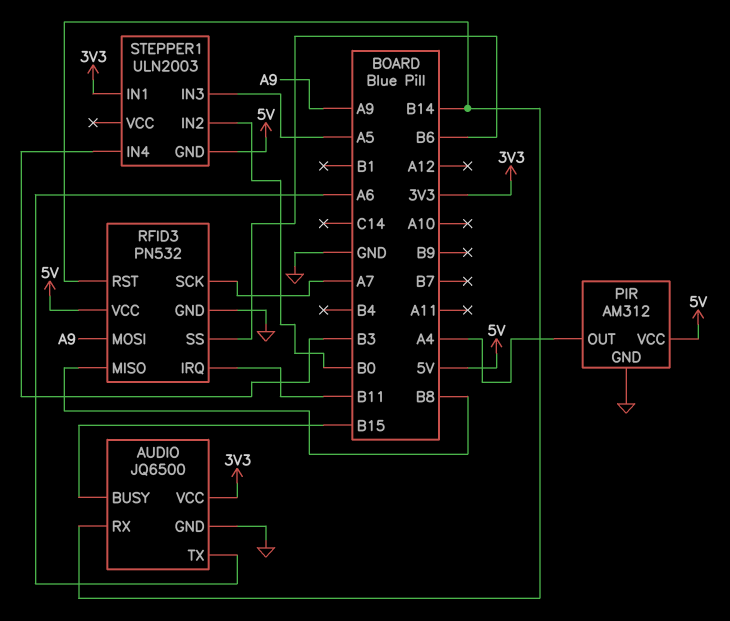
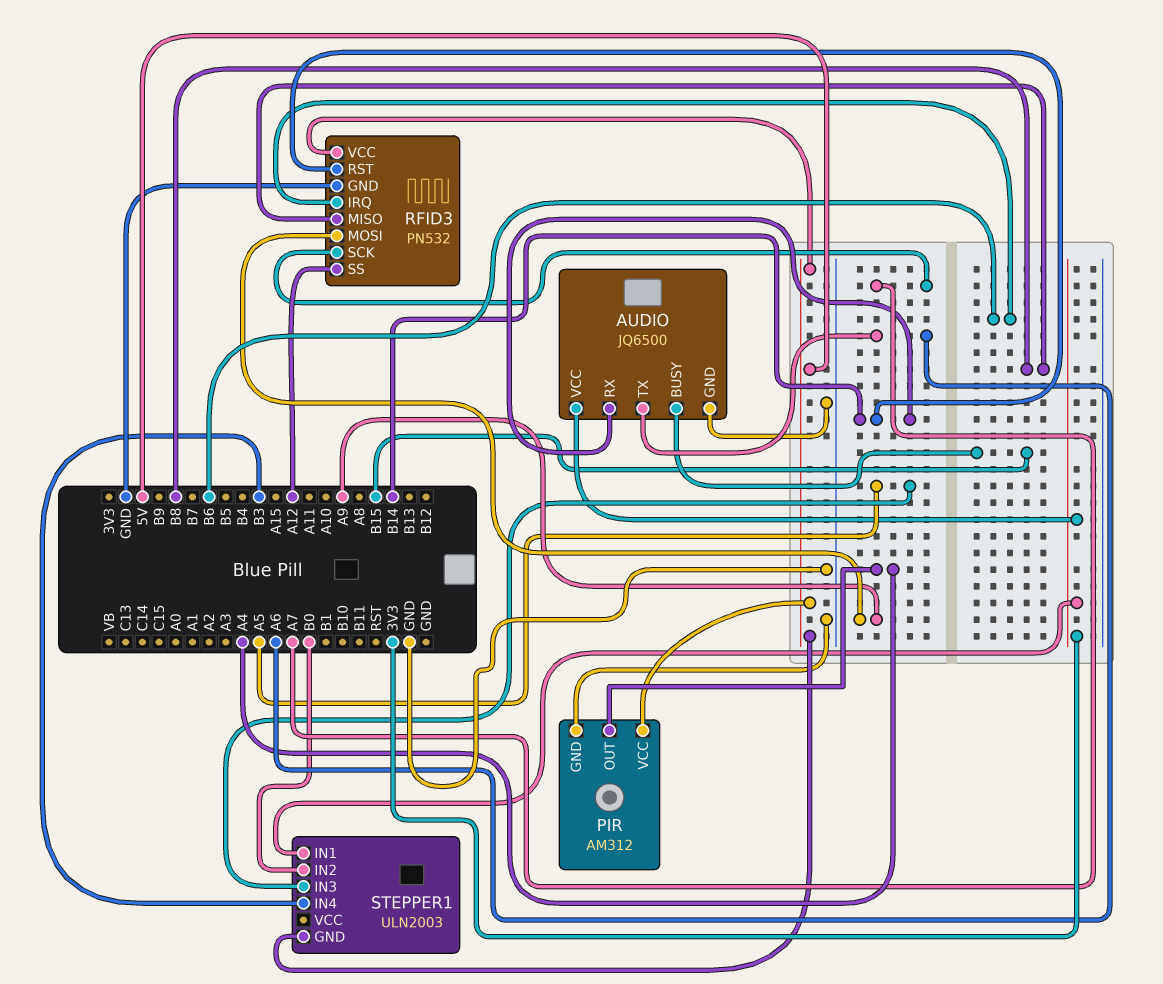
RFID3 pin IRQ: B11 -> B6
RFID3 pin SS: B6 -> A12

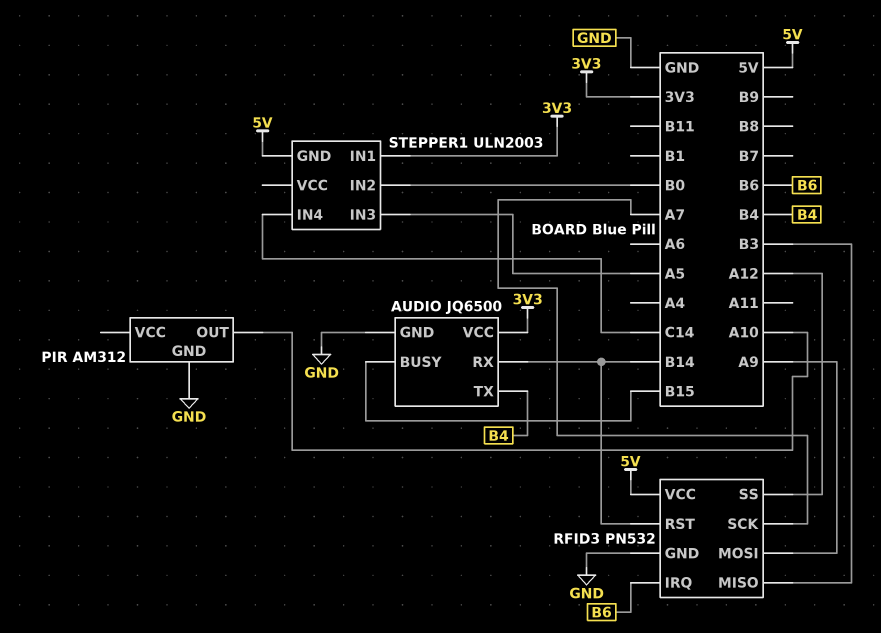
AUDIO pin TX: A6 -> B4
PIR pin OUT: A4 -> A10
PIR pin VCC: 5V -> none
RFID3 pin MISO: B8 -> B3
STEPPER1 pin IN4: B3 -> C14

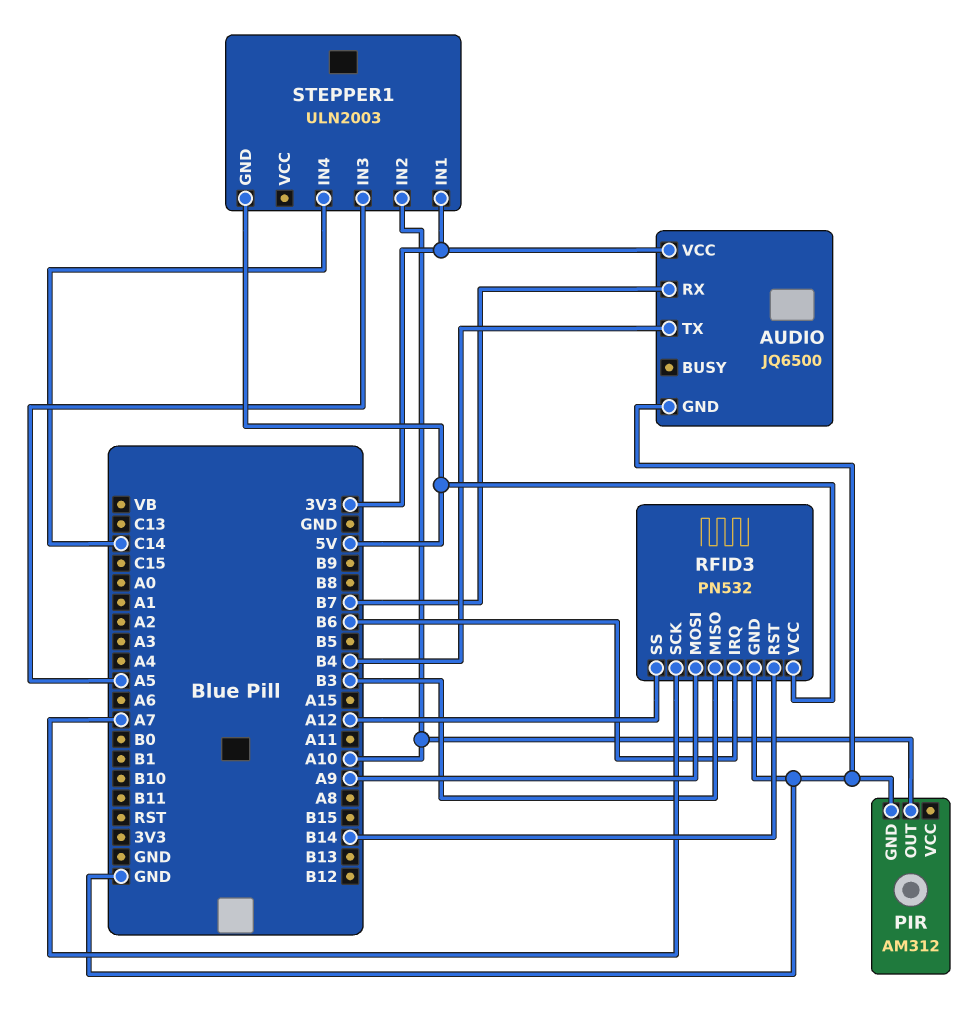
AUDIO pin BUSY: B15 -> none
AUDIO pin RX: B14 -> B7
STEPPER1 pin IN2: B0 -> A10

